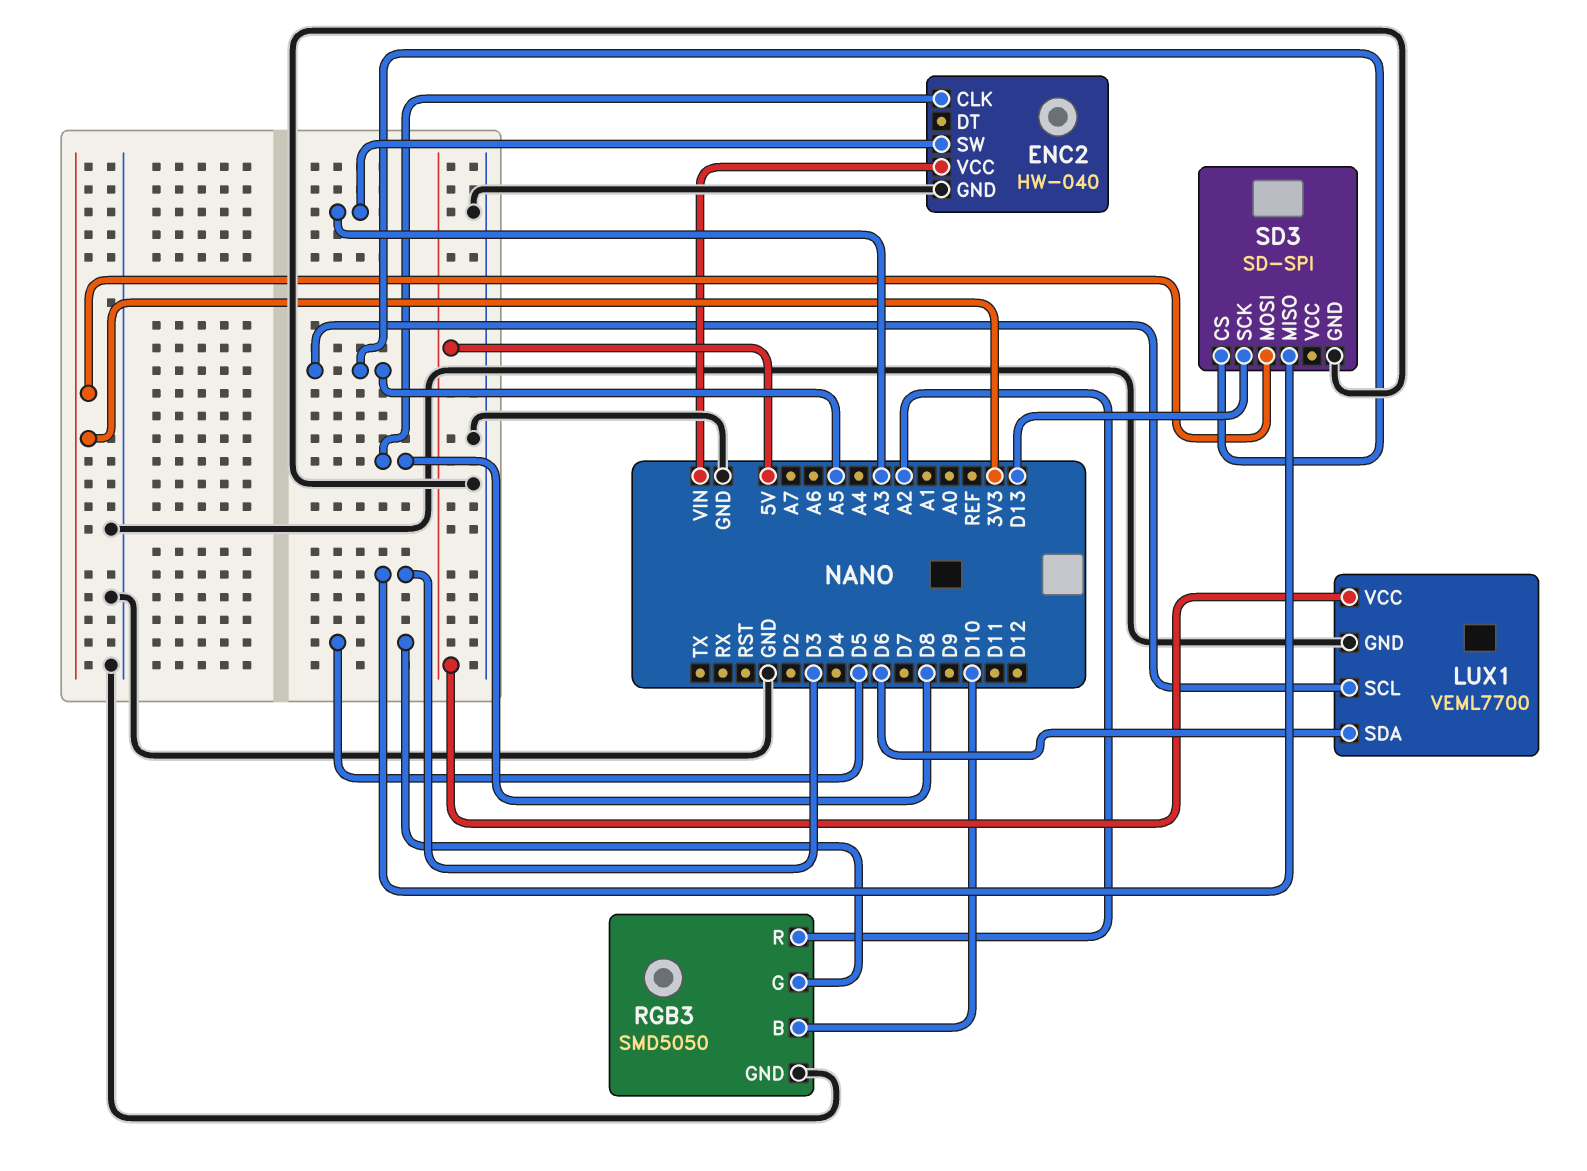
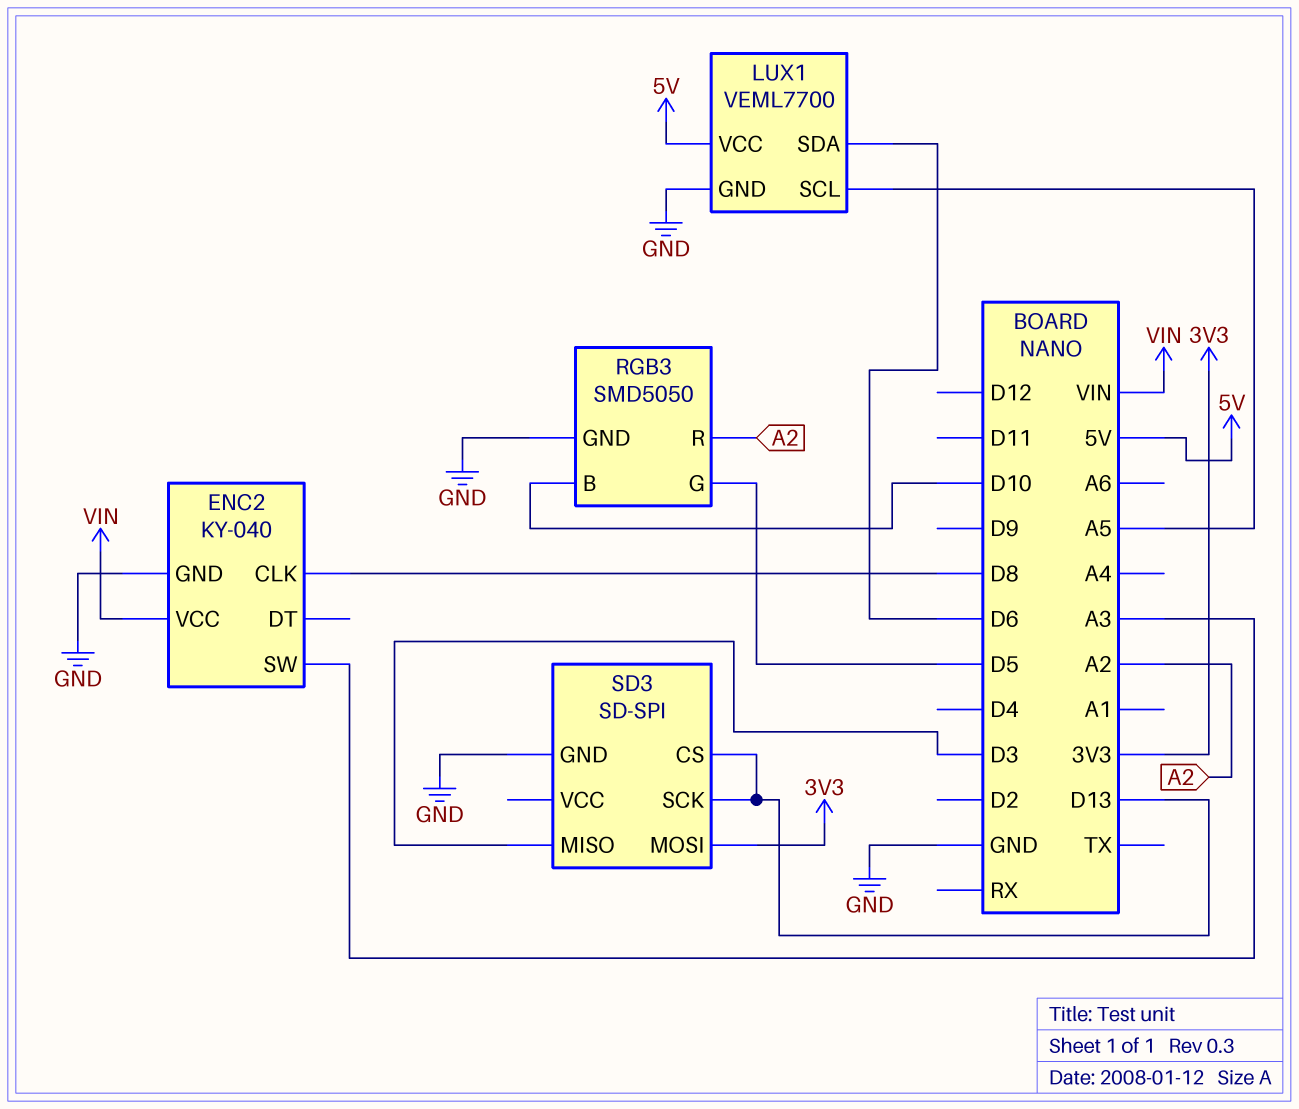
ENC2: HW-040 -> KY-040
SD3 pin CS: A5 -> D13

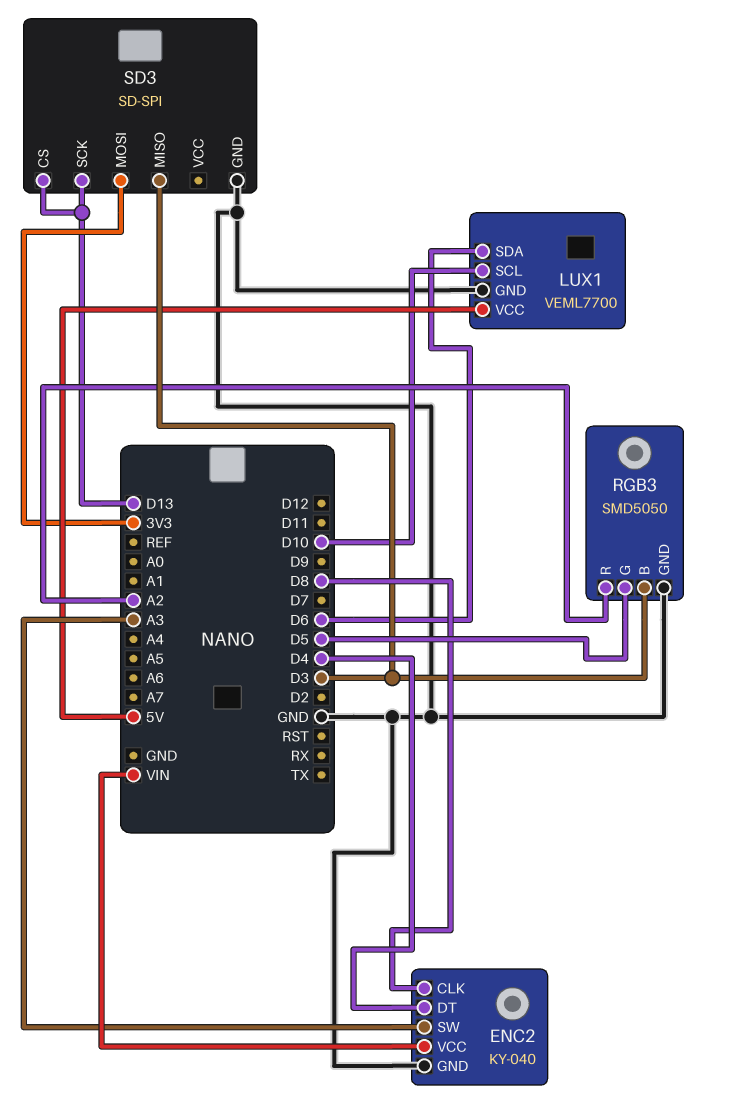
ENC2 pin DT: none -> D4
LUX1 pin SCL: A5 -> D10
RGB3 pin B: D10 -> D3

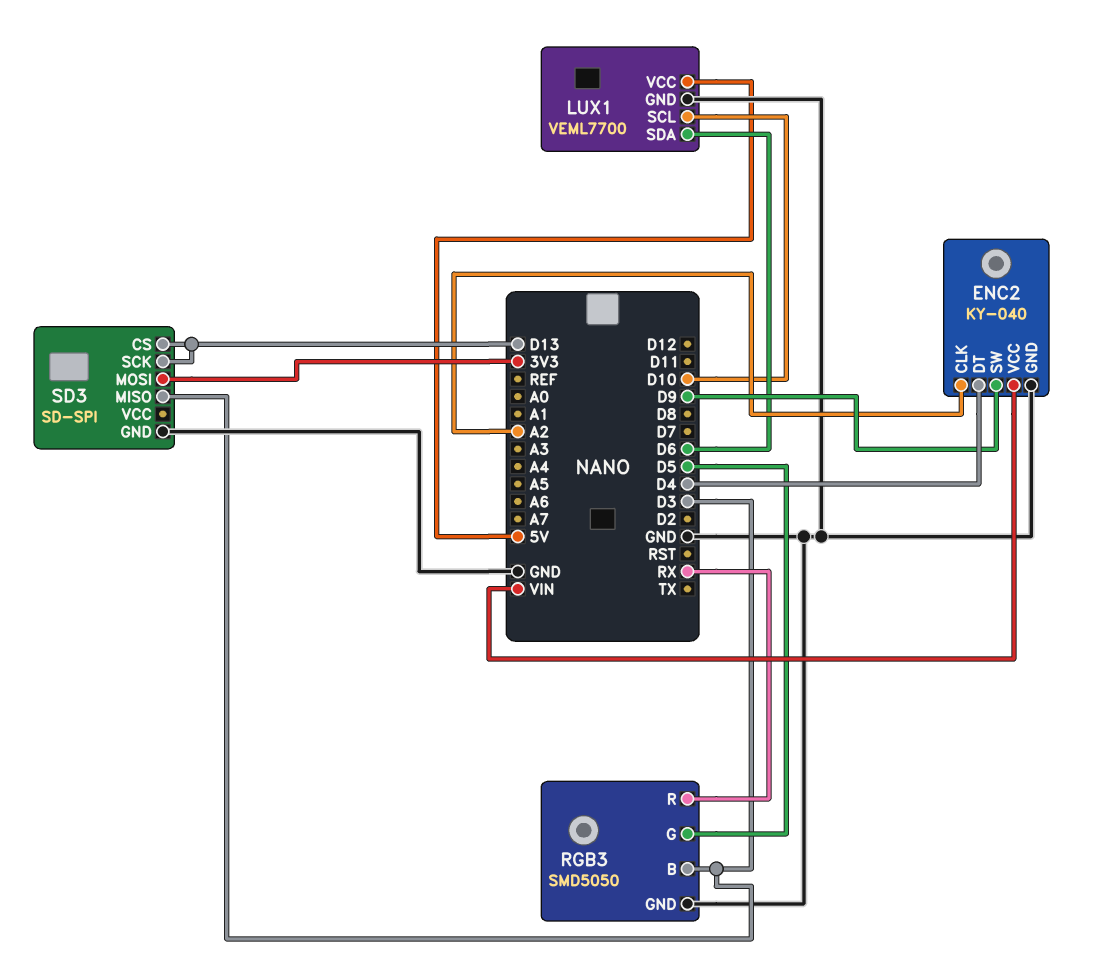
ENC2 pin CLK: D8 -> A2
ENC2 pin SW: A3 -> D9
RGB3 pin R: A2 -> RX

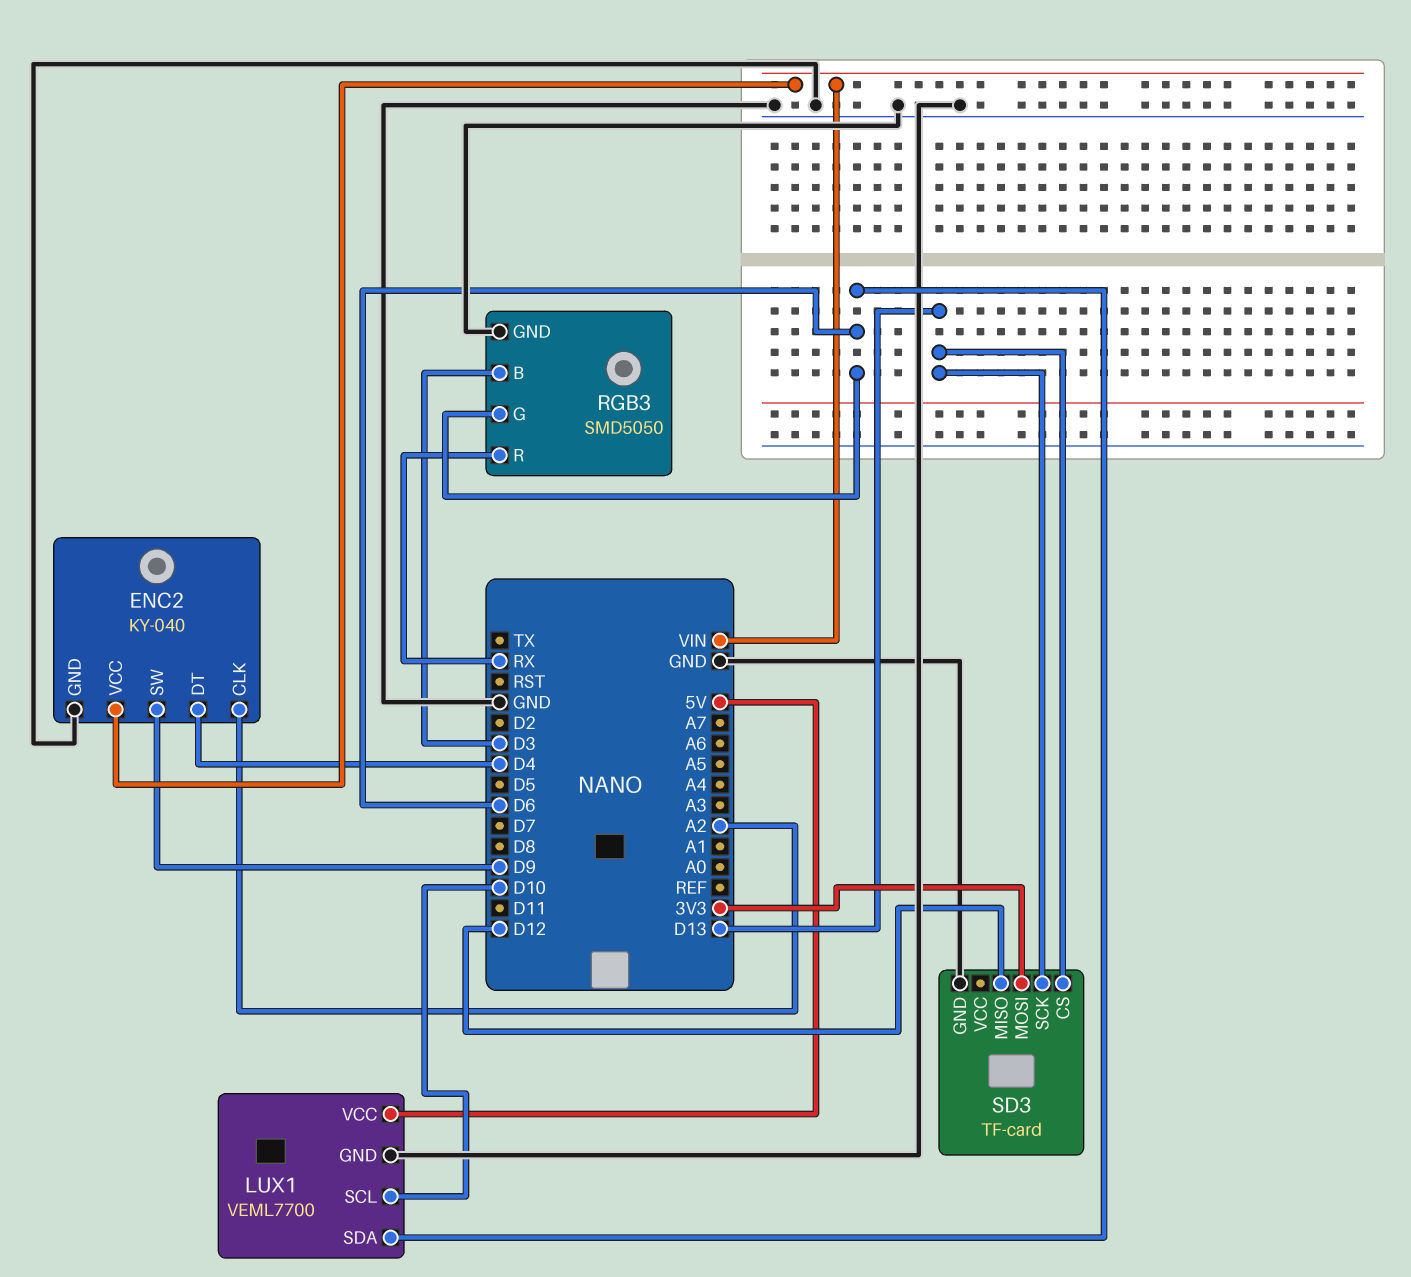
RGB3 pin G: D5 -> D6
SD3: SD-SPI -> TF-card
SD3 pin MISO: D3 -> D12

